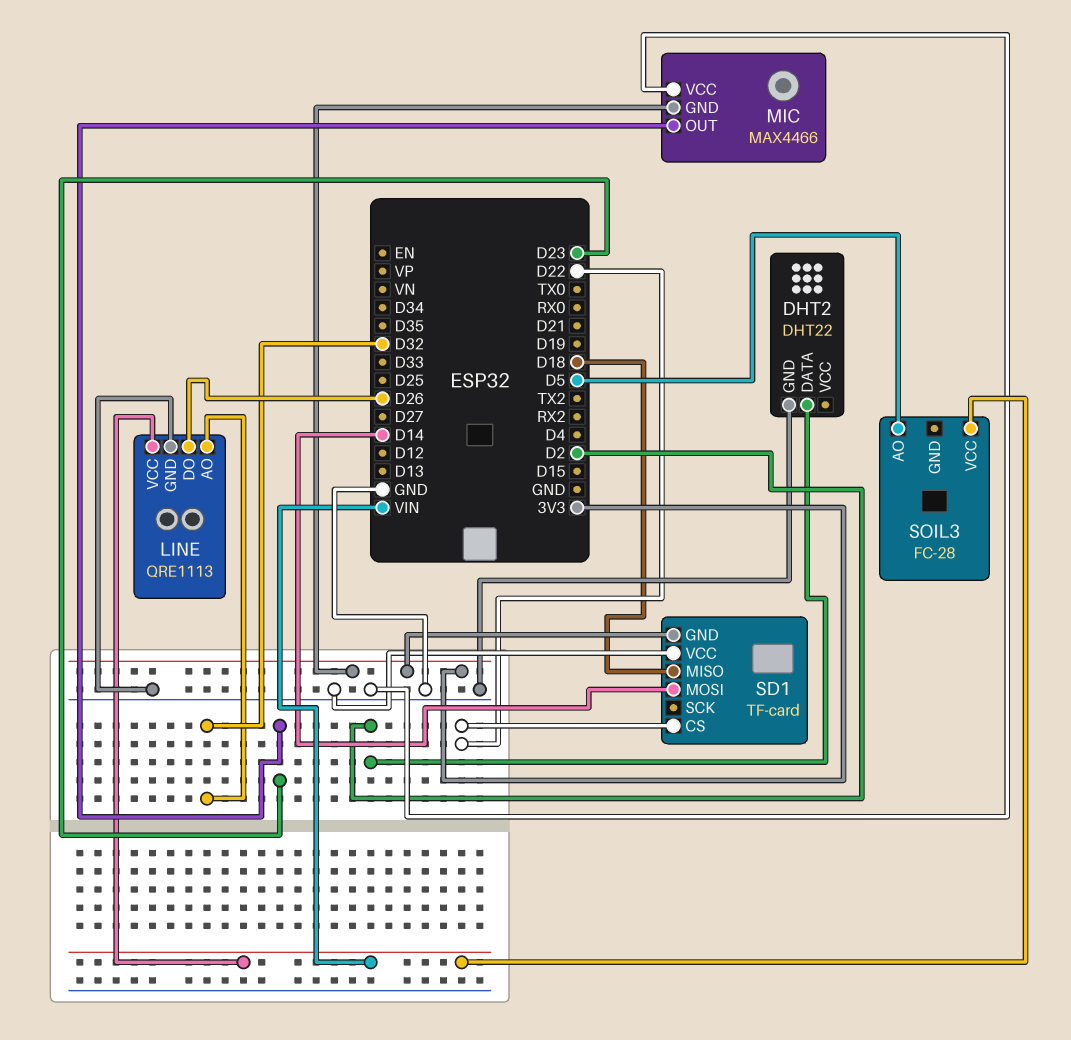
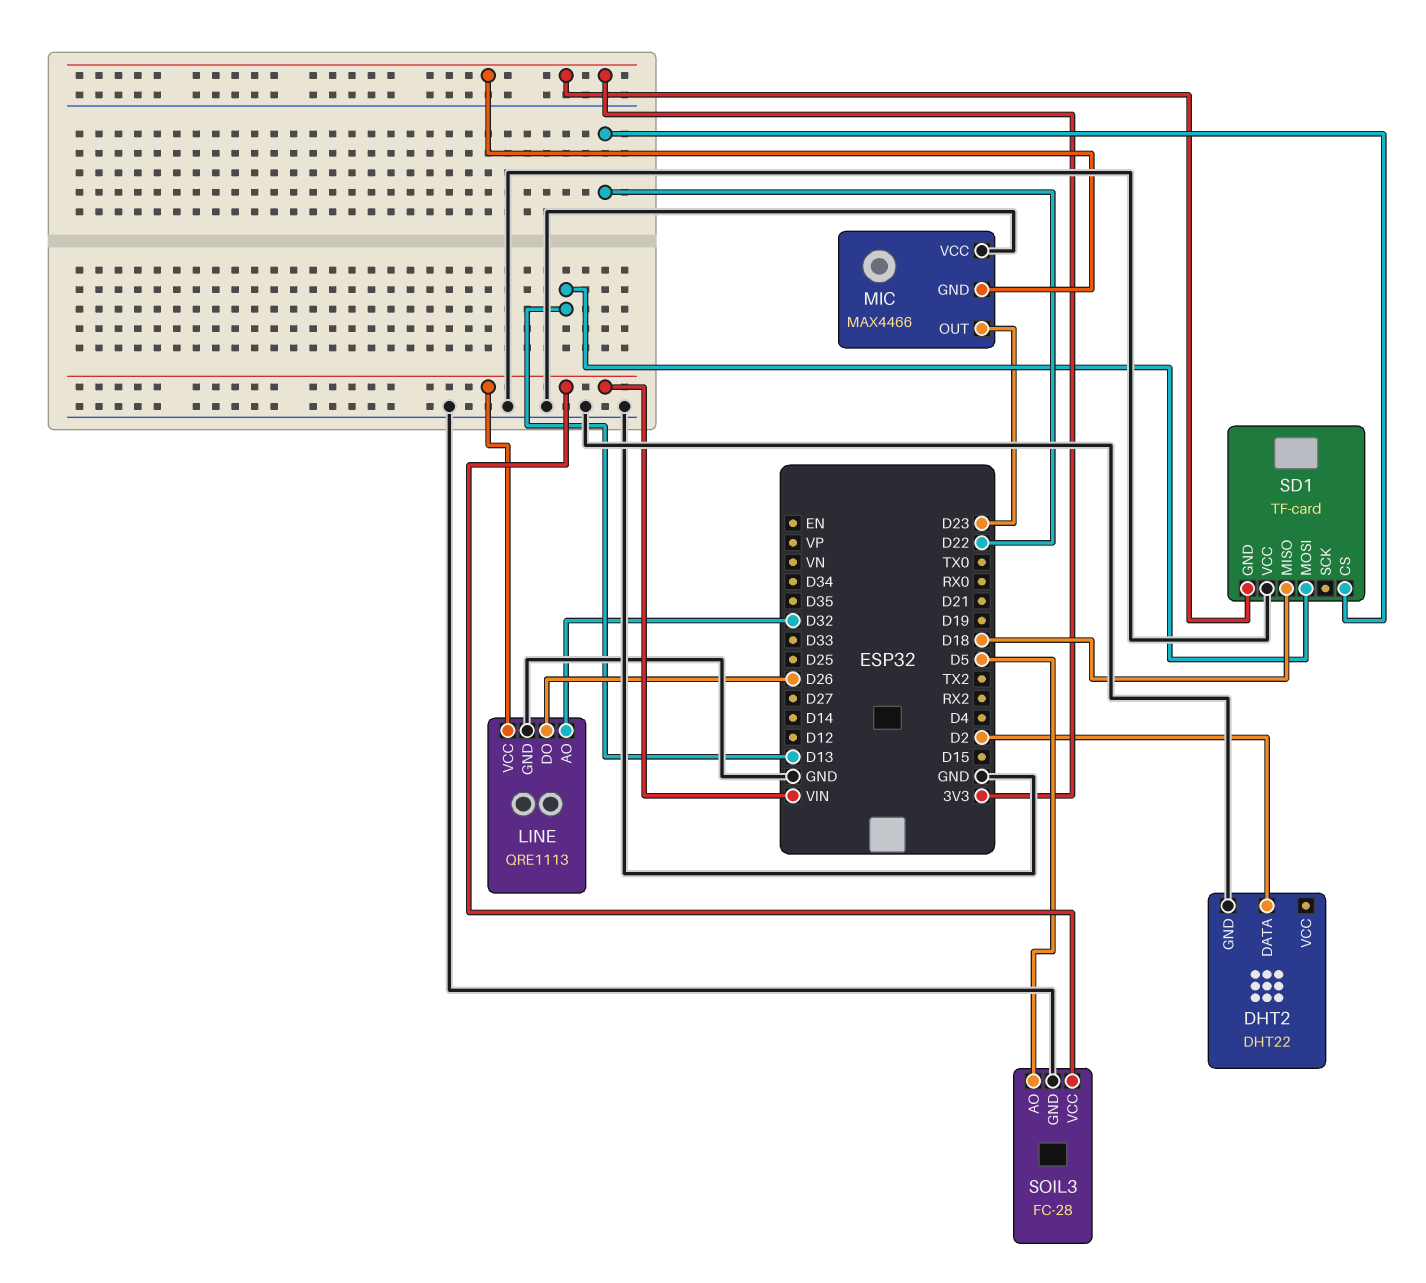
SD1 pin MOSI: D14 -> D13
SOIL3 pin GND: none -> GND

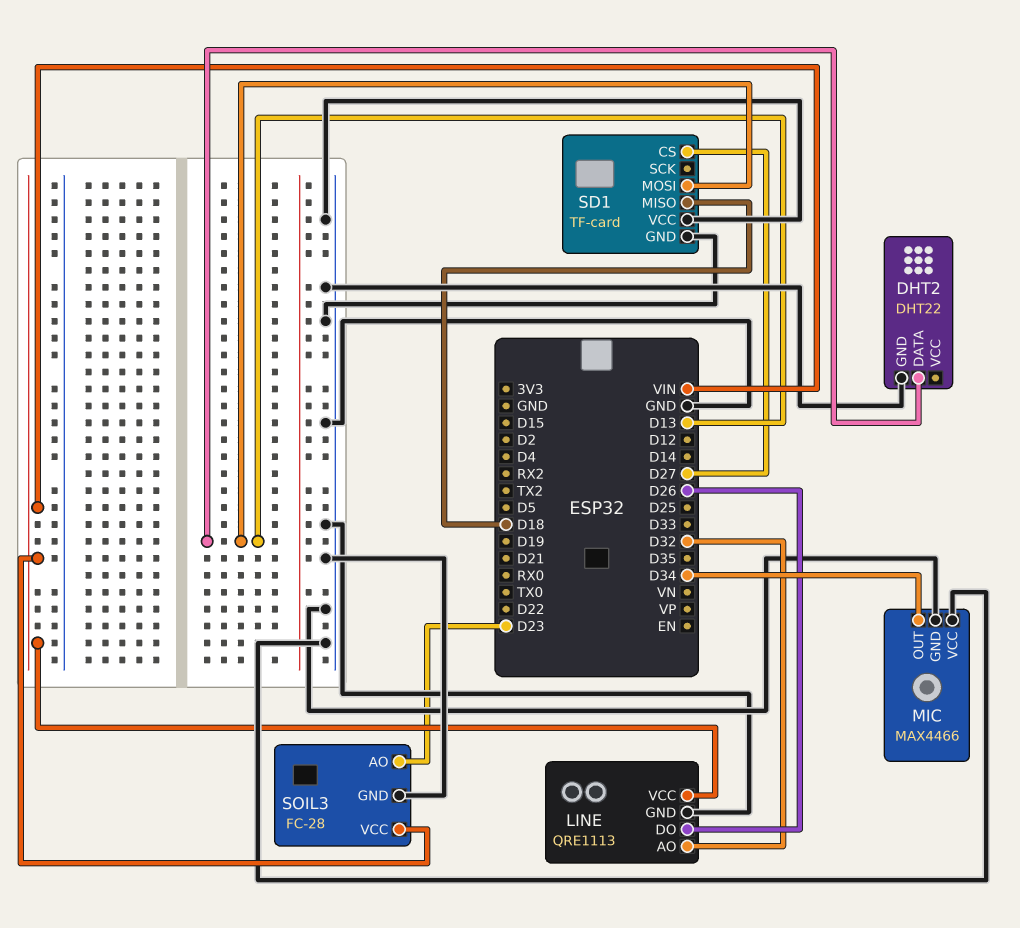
DHT2 pin DATA: D2 -> D13
MIC pin GND: 3V3 -> GND
MIC pin OUT: D23 -> D34
SD1 pin CS: D22 -> D27
SD1 pin GND: 3V3 -> GND
SOIL3 pin AO: D5 -> D23

